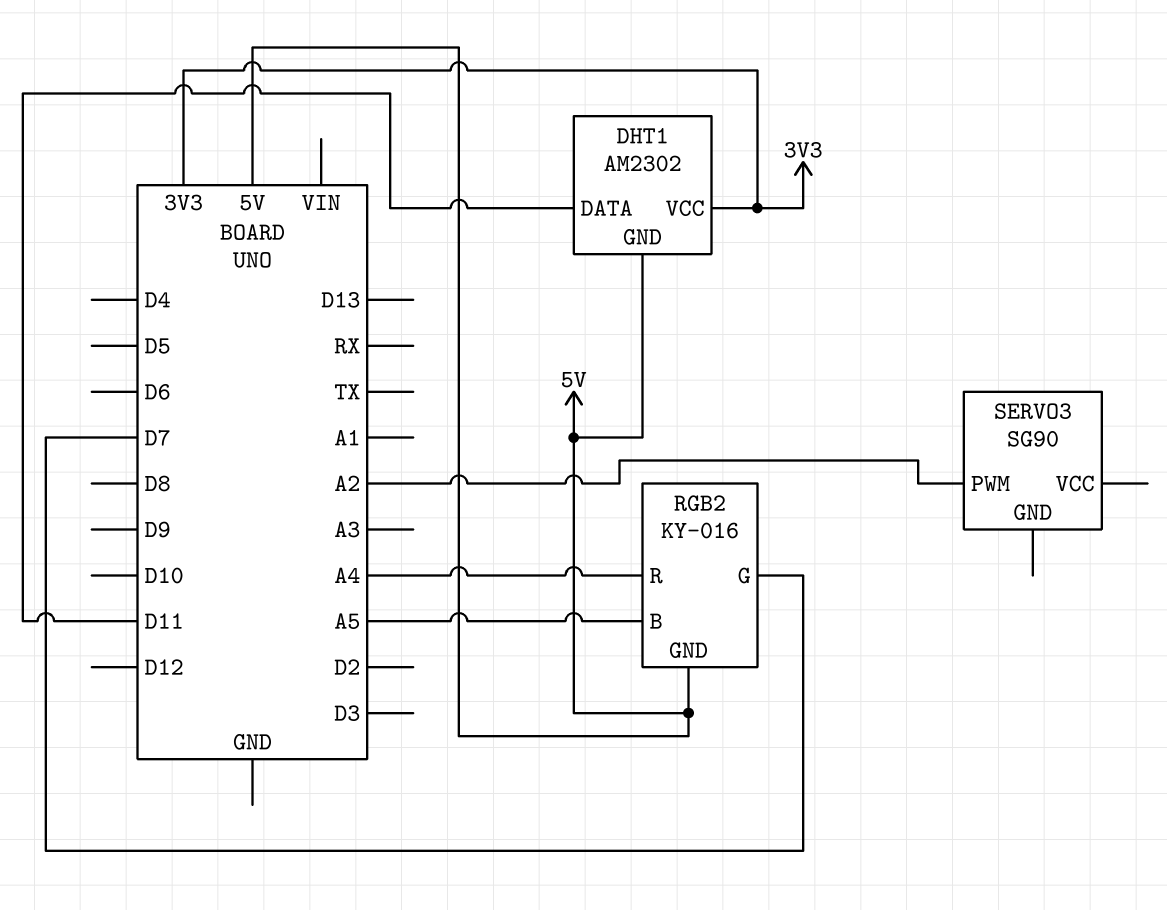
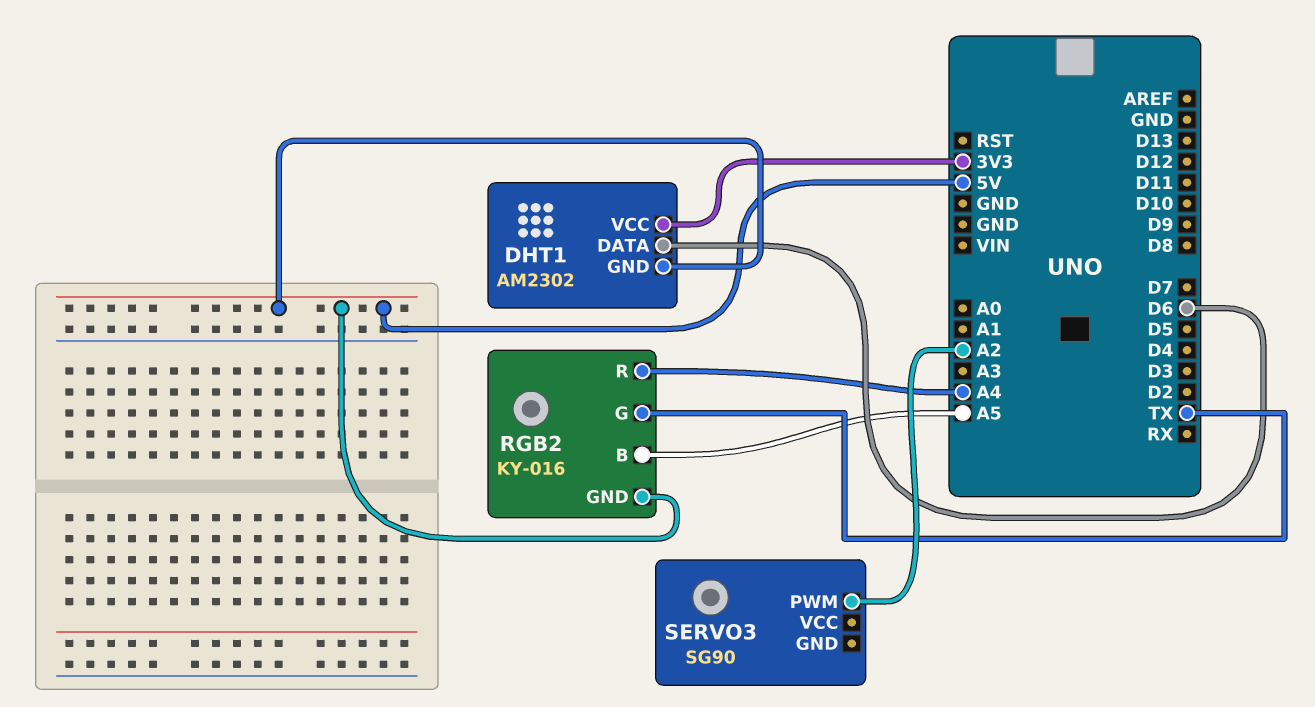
DHT1 pin DATA: D11 -> D6
RGB2 pin G: D7 -> TX

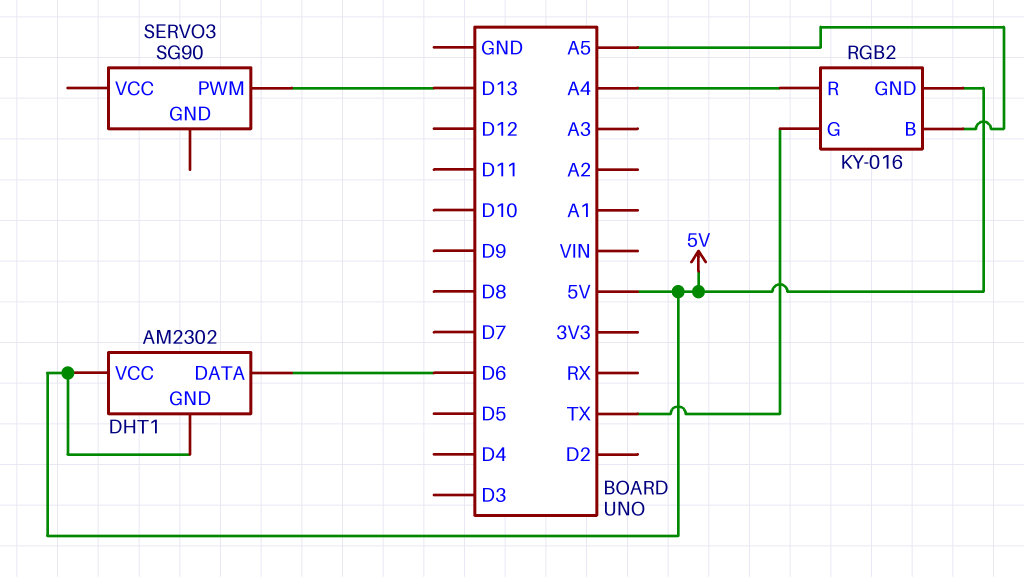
DHT1 pin VCC: 3V3 -> 5V
SERVO3 pin PWM: A2 -> D13

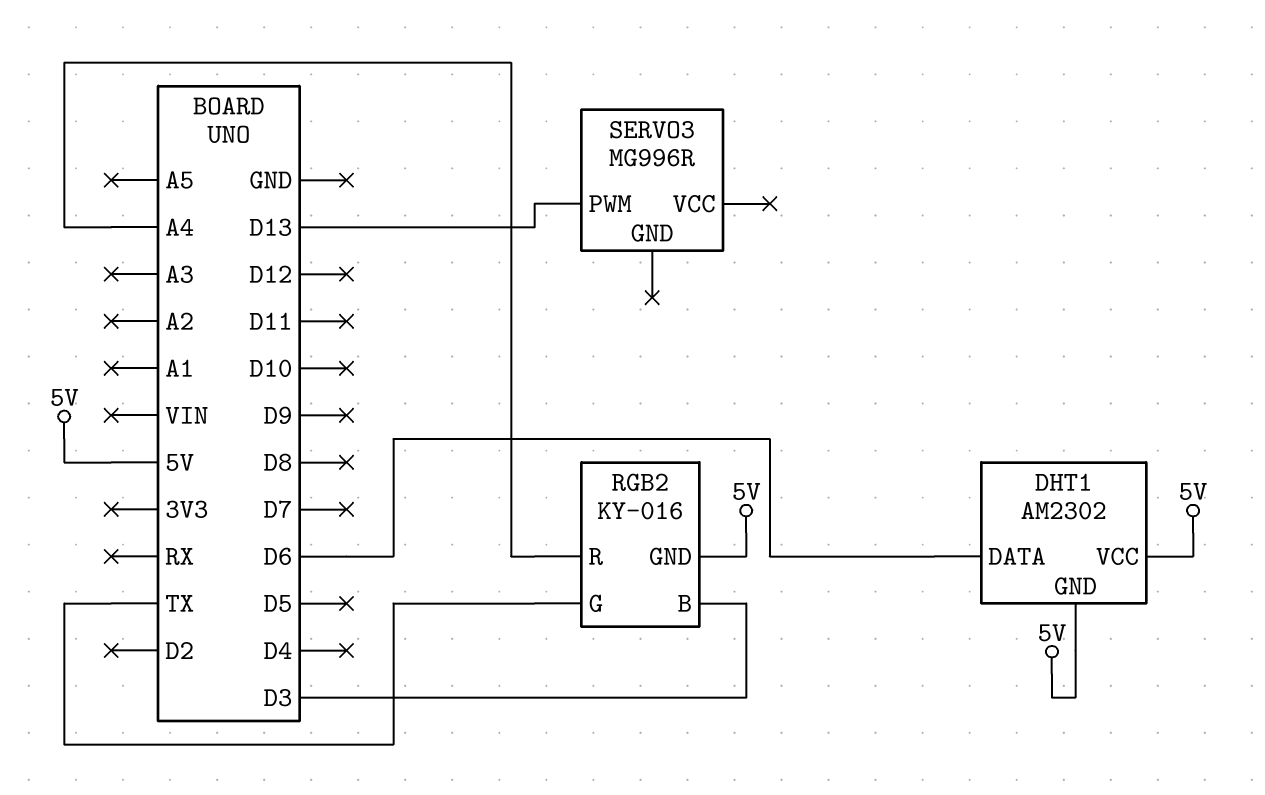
RGB2 pin B: A5 -> D3
SERVO3: SG90 -> MG996R

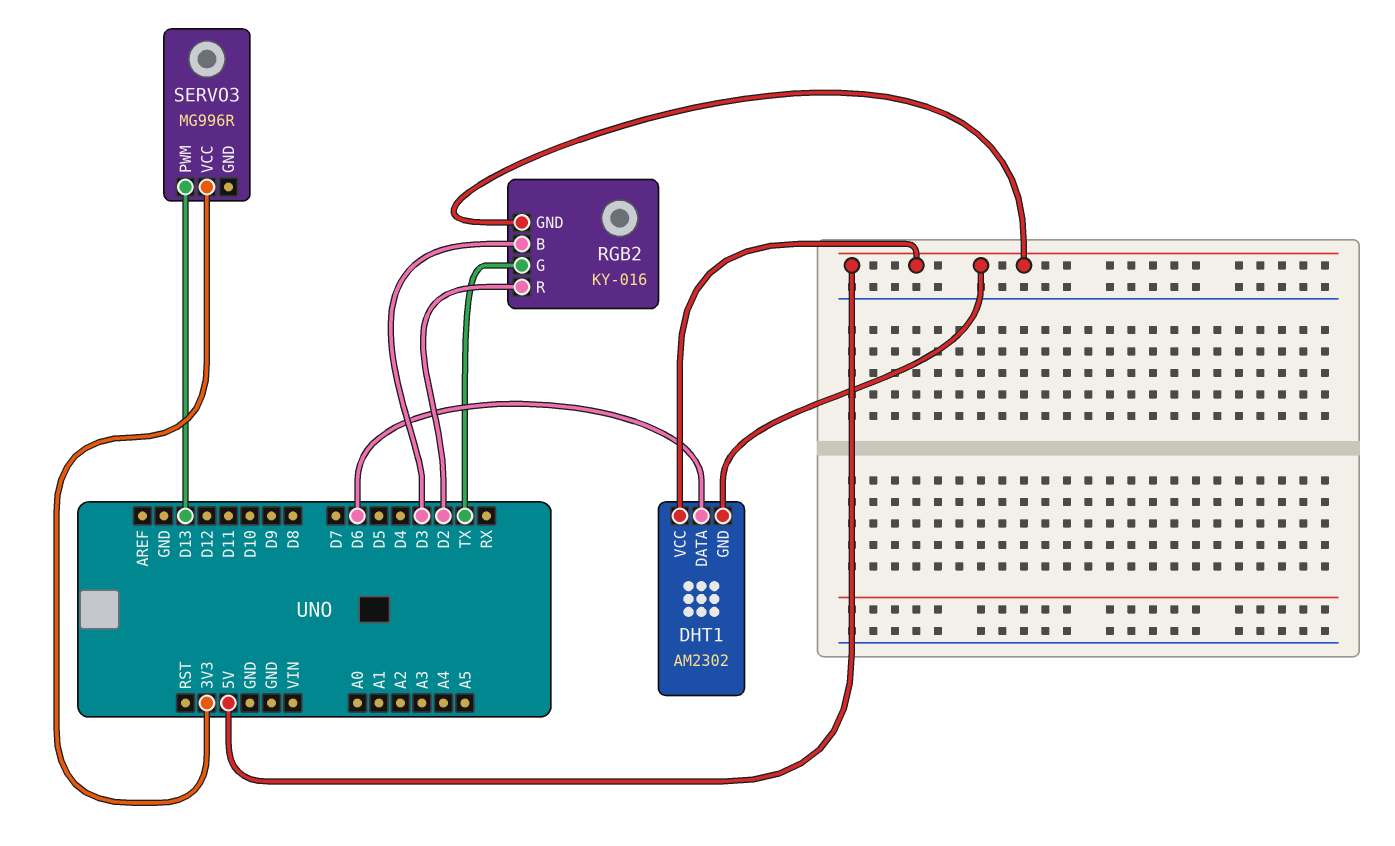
RGB2 pin R: A4 -> D2
SERVO3 pin VCC: none -> 3V3

